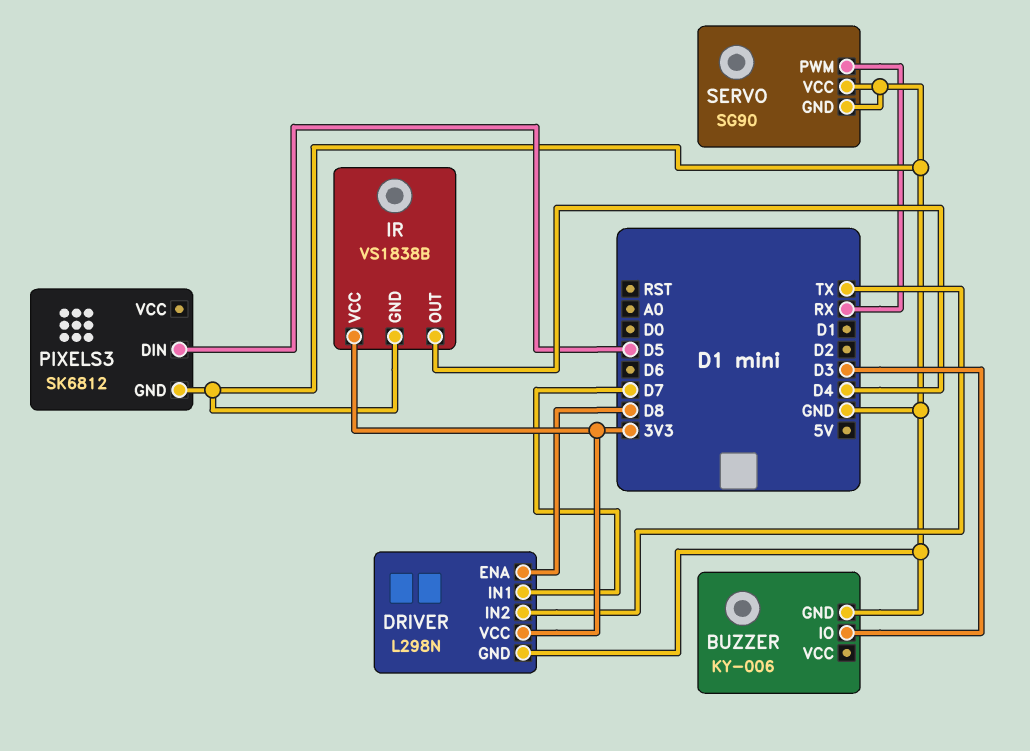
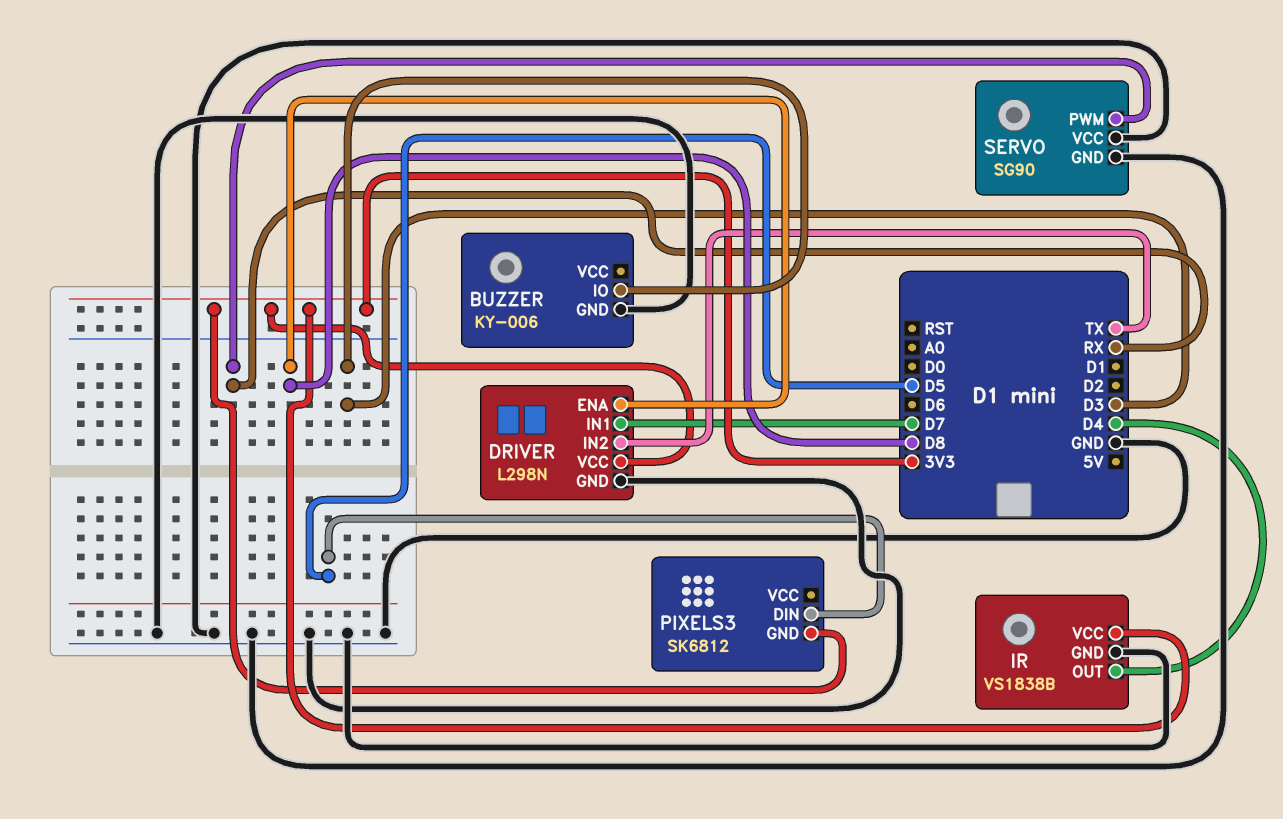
PIXELS3 pin GND: GND -> 3V3

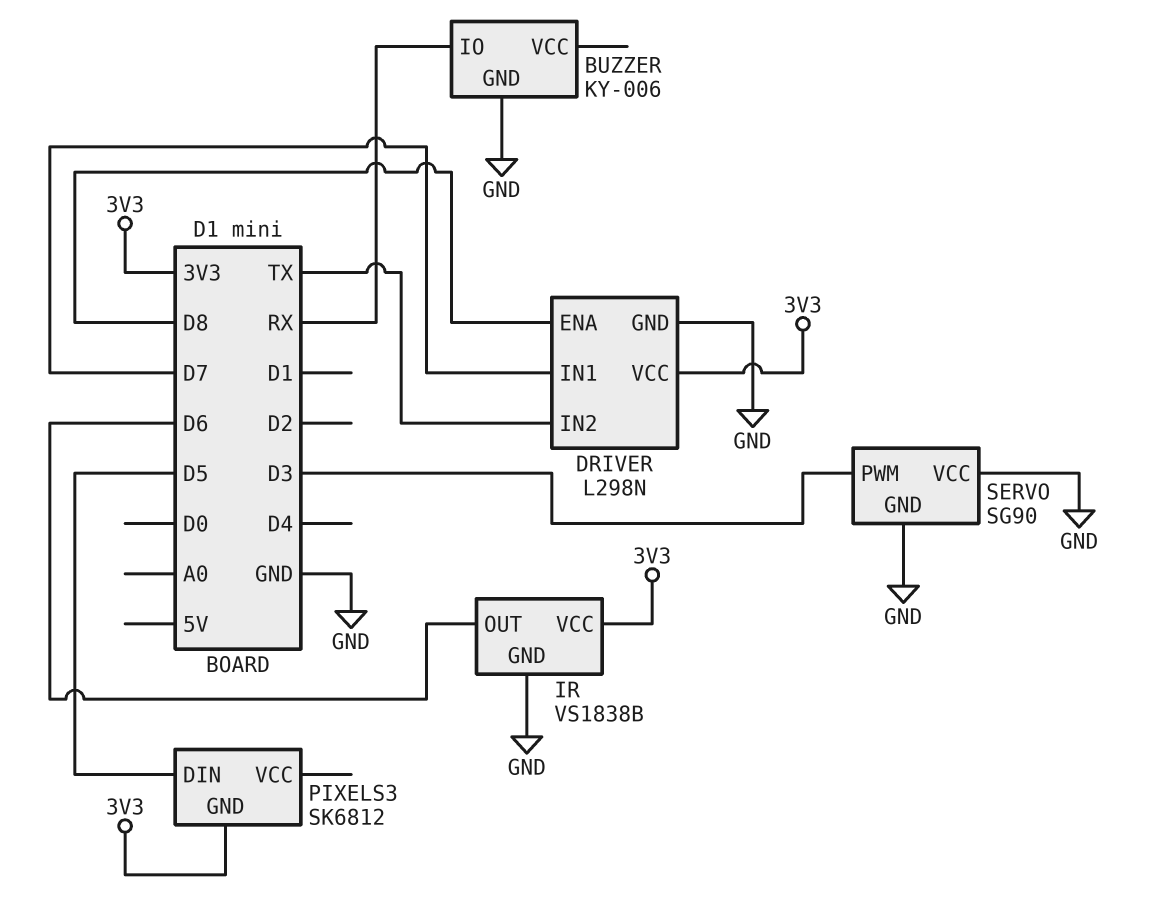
BUZZER pin IO: D3 -> RX
IR pin OUT: D4 -> D6
SERVO pin PWM: RX -> D3

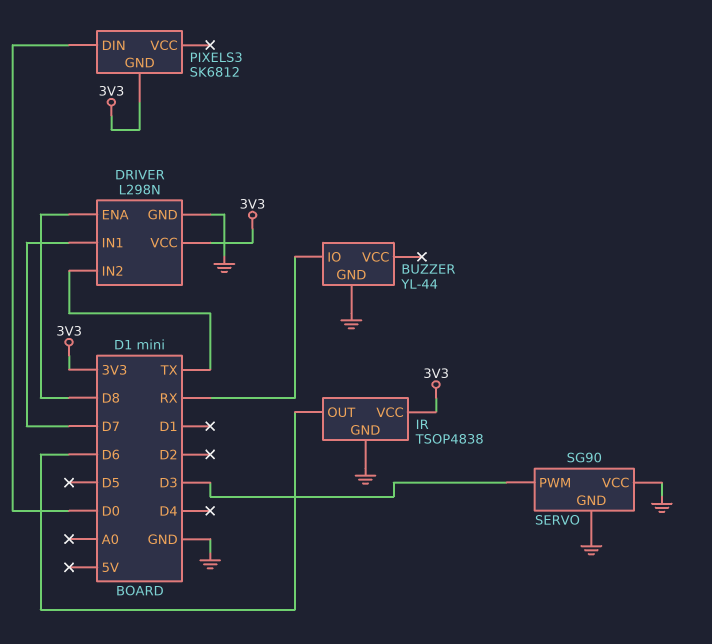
BUZZER: KY-006 -> YL-44
IR: VS1838B -> TSOP4838
PIXELS3 pin DIN: D5 -> D0

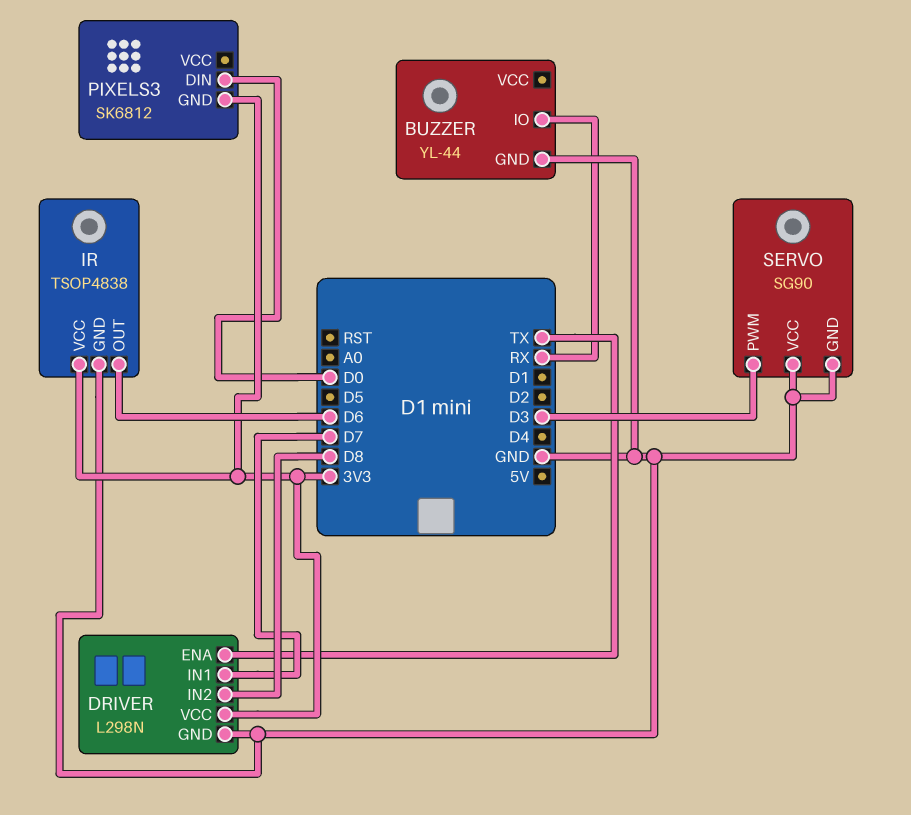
DRIVER pin ENA: D8 -> TX
DRIVER pin IN2: TX -> D8

